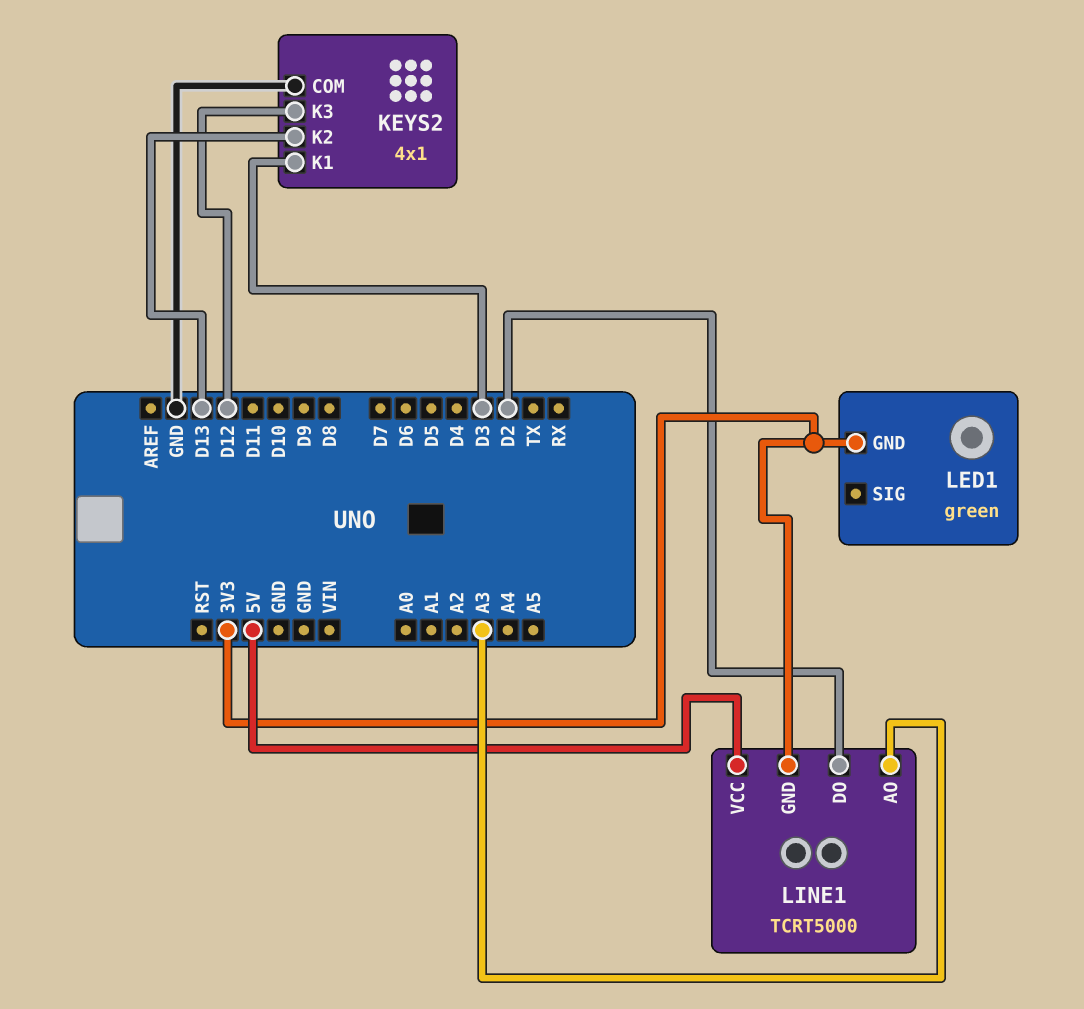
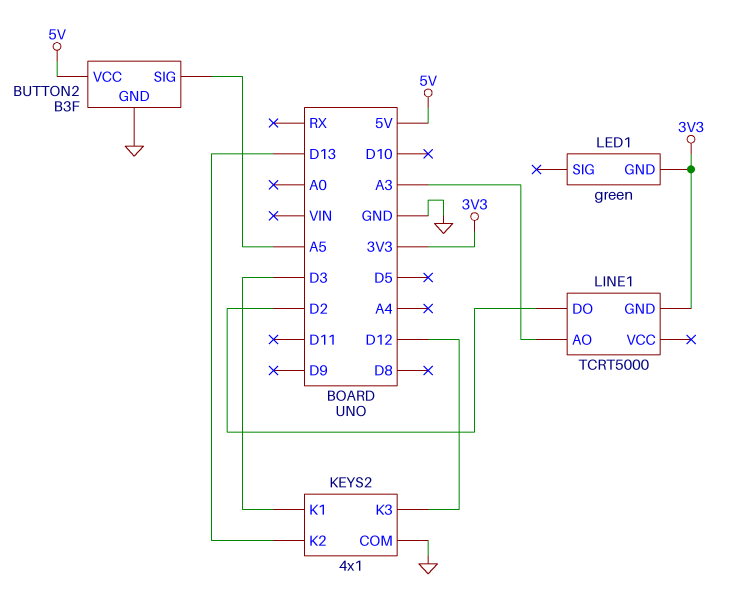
BUTTON2: none -> B3F
BUTTON2 pin GND: none -> GND
BUTTON2 pin SIG: none -> A5
BUTTON2 pin VCC: none -> 5V
LINE1 pin VCC: 5V -> none

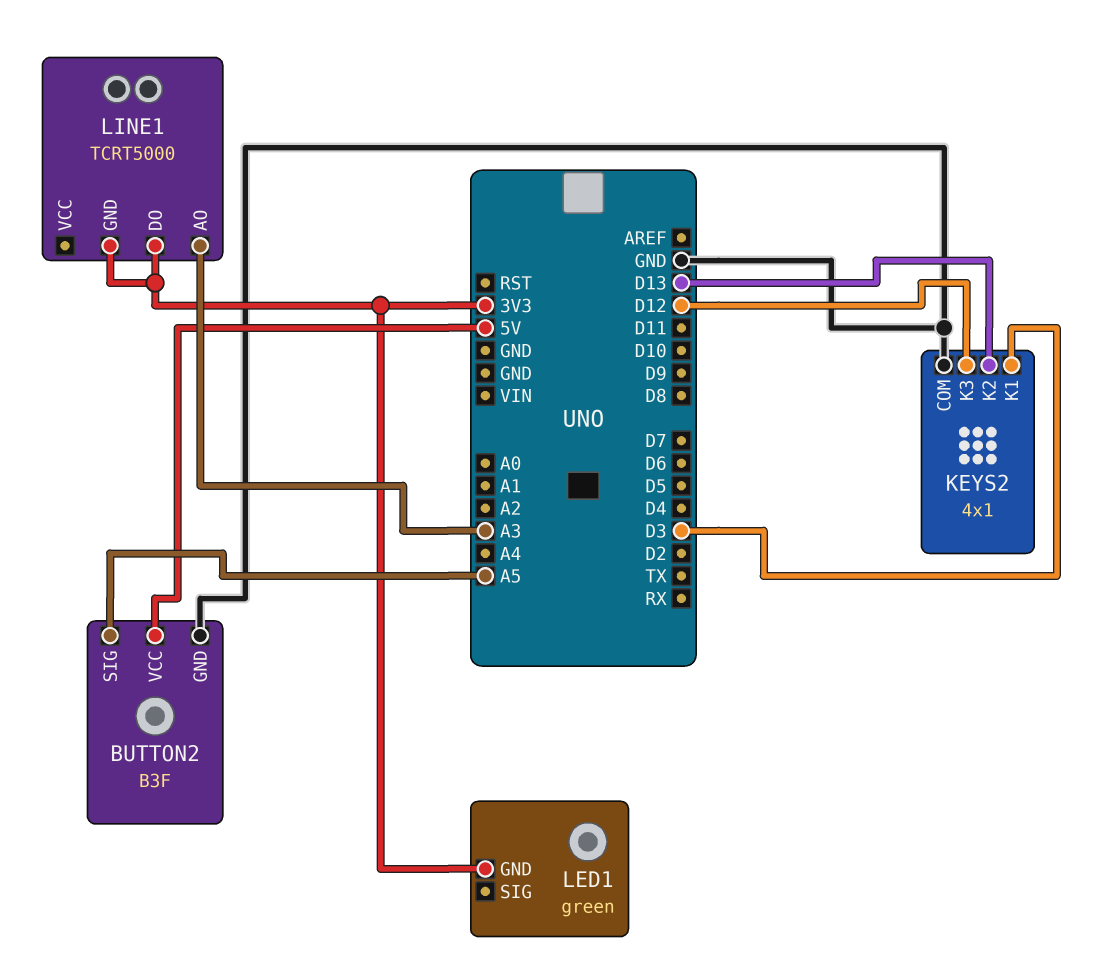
LINE1 pin DO: D2 -> 3V3

